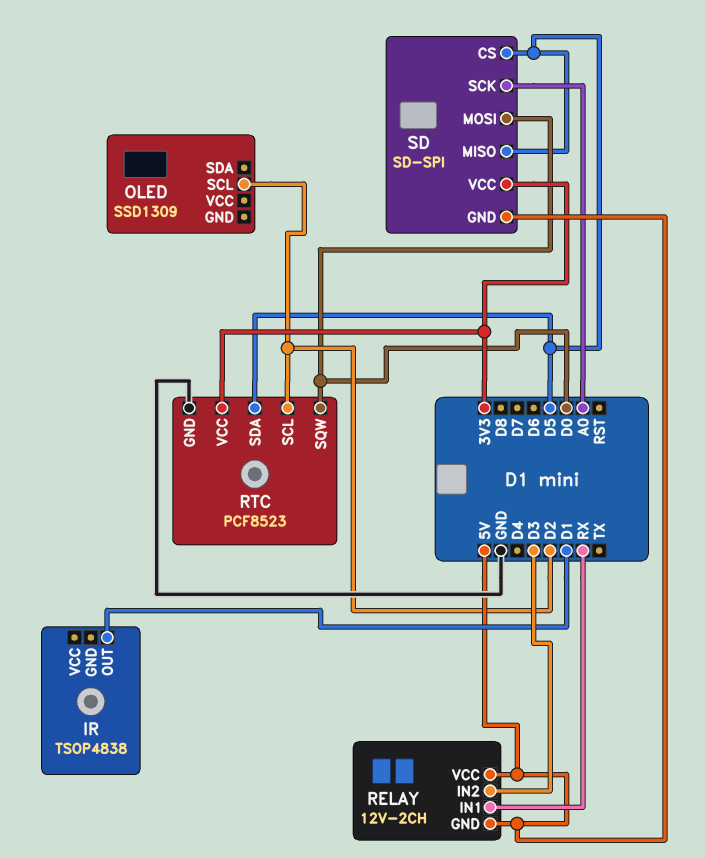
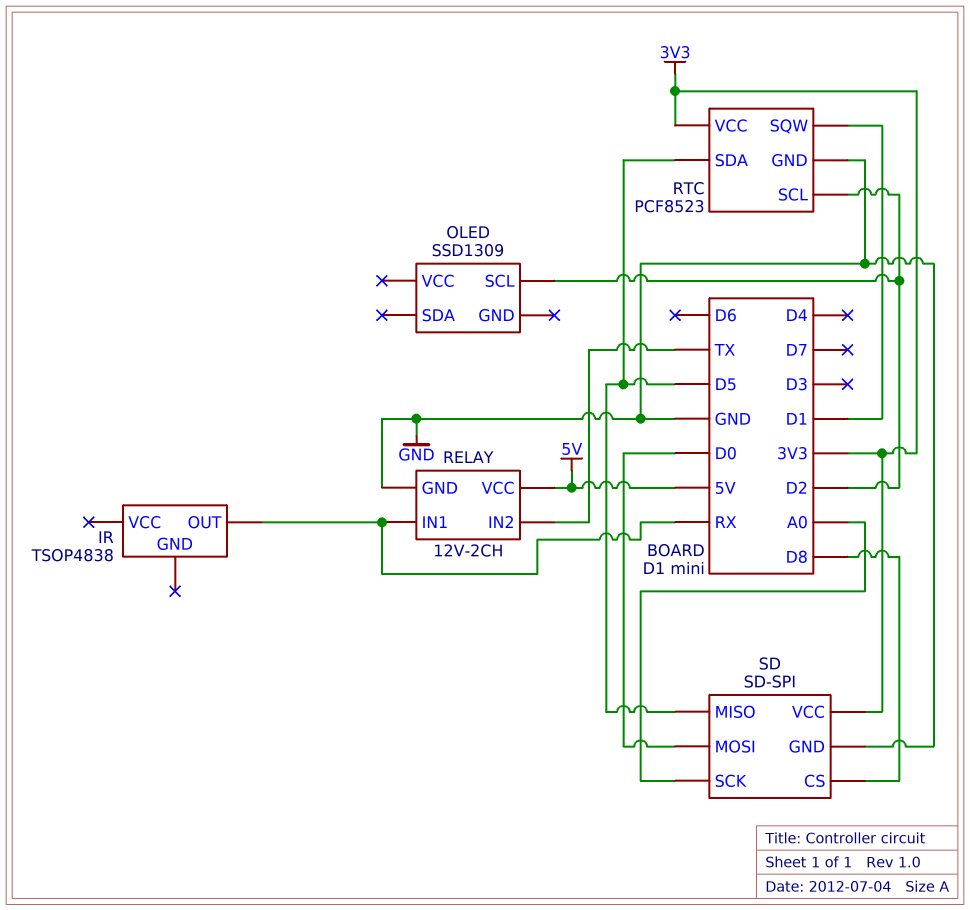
IR pin OUT: D1 -> RX
RELAY pin GND: 5V -> GND
RELAY pin IN2: D3 -> TX
RTC pin SQW: D0 -> D1
SD pin CS: D5 -> D8
SD pin GND: 5V -> GND

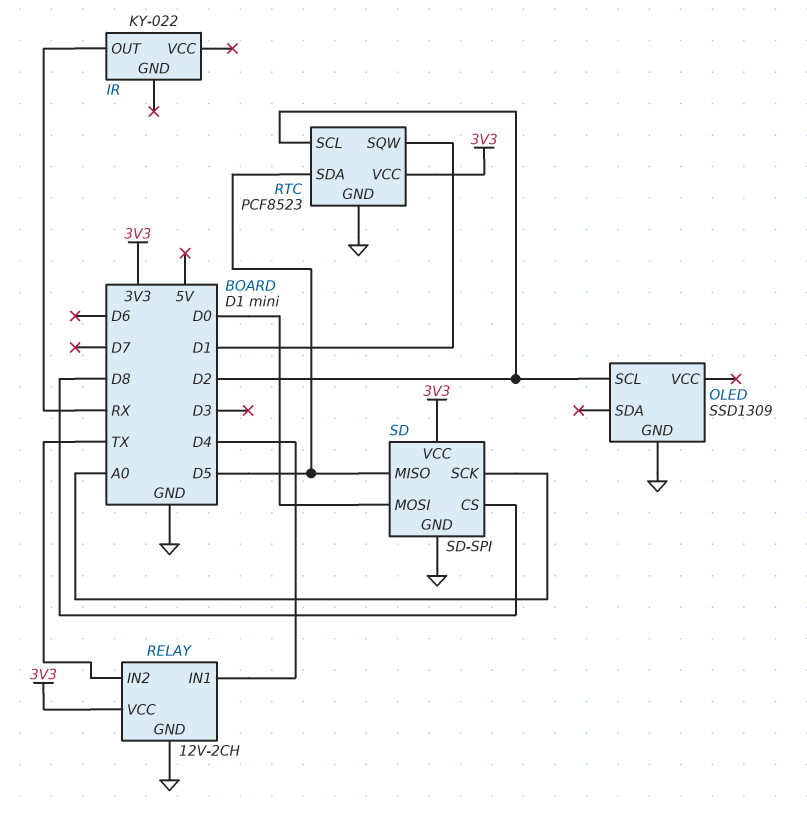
IR: TSOP4838 -> KY-022
OLED pin GND: none -> GND
RELAY pin IN1: RX -> D4
RELAY pin VCC: 5V -> 3V3

